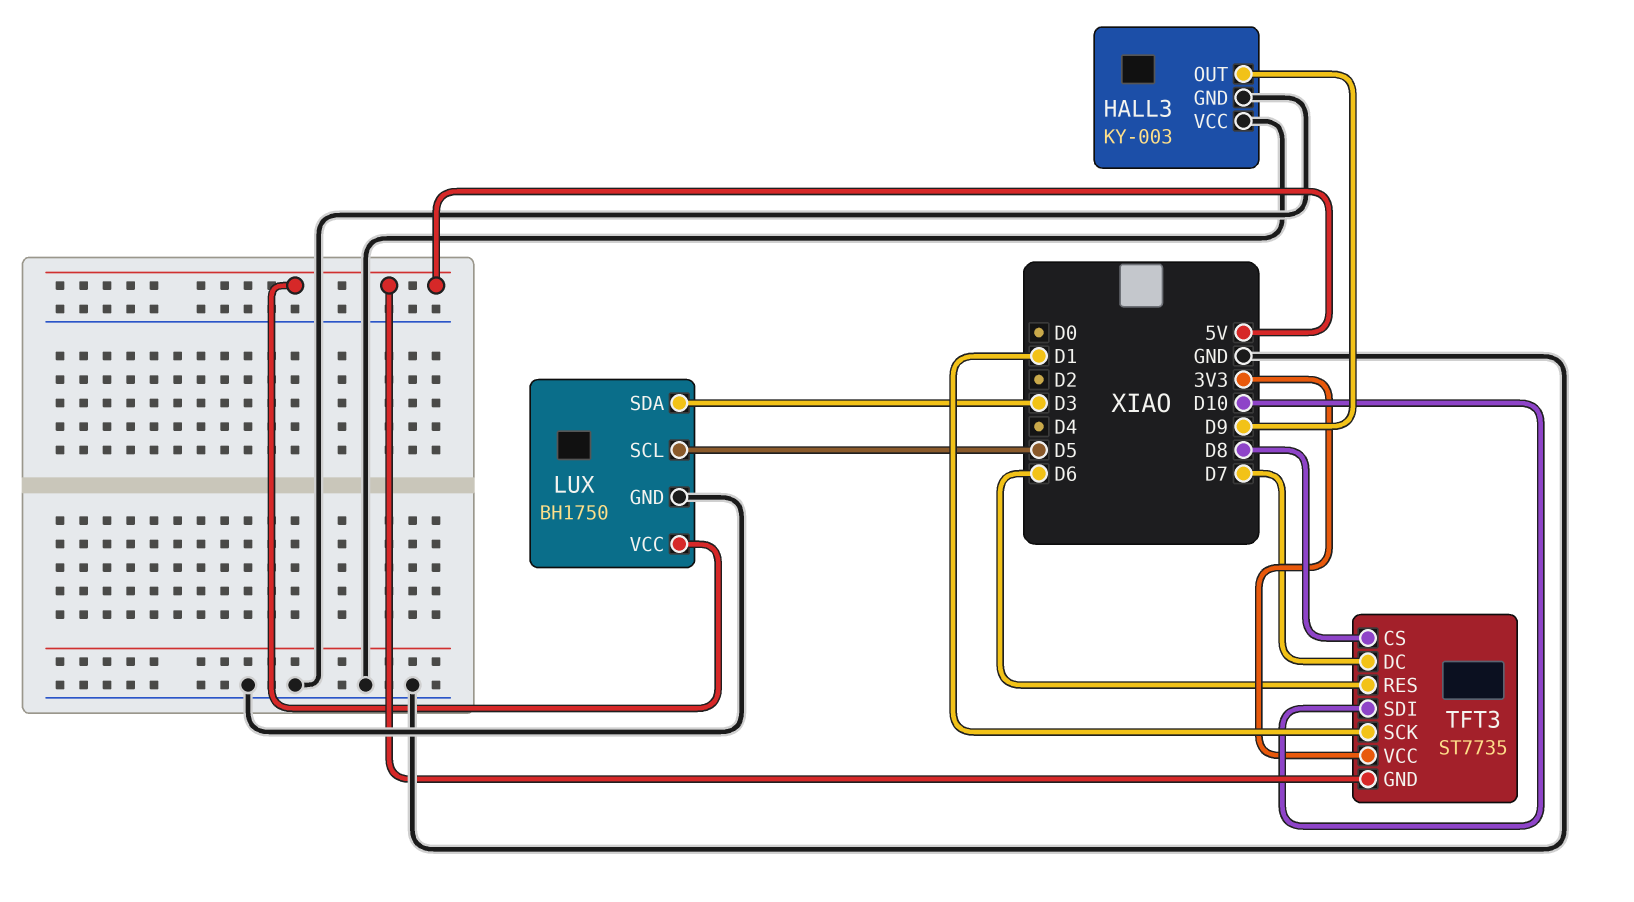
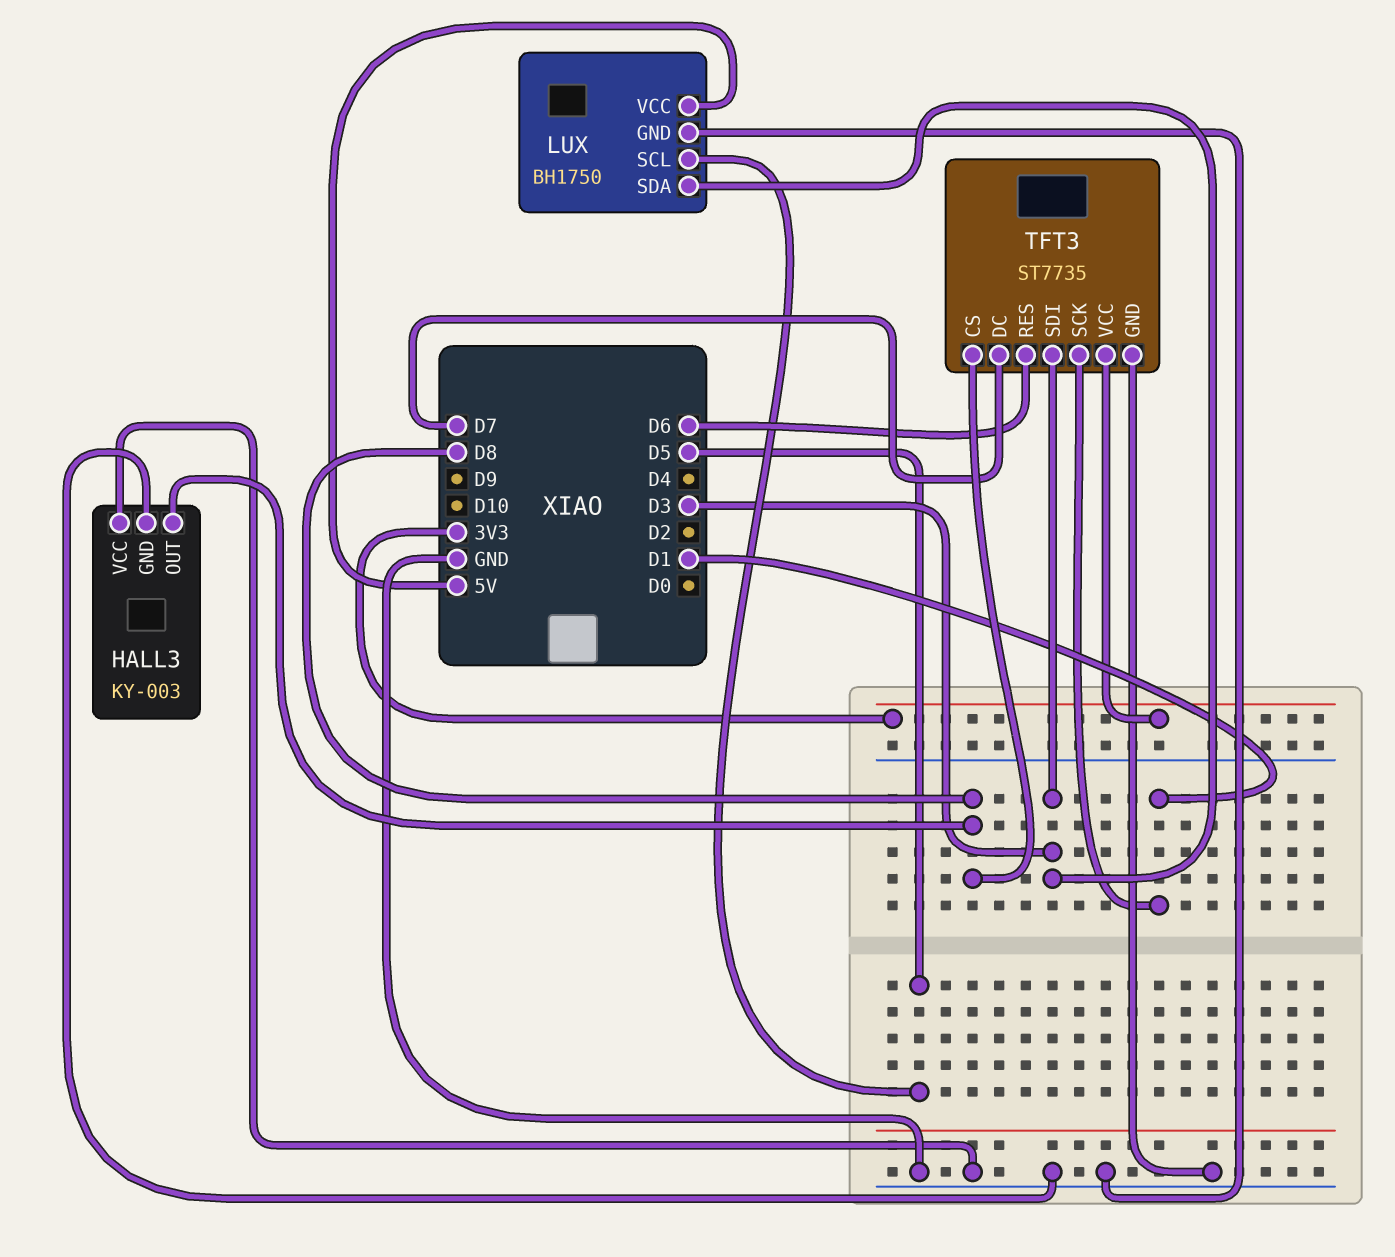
HALL3 pin OUT: D9 -> D8
TFT3 pin GND: 5V -> GND
TFT3 pin SDI: D10 -> D3

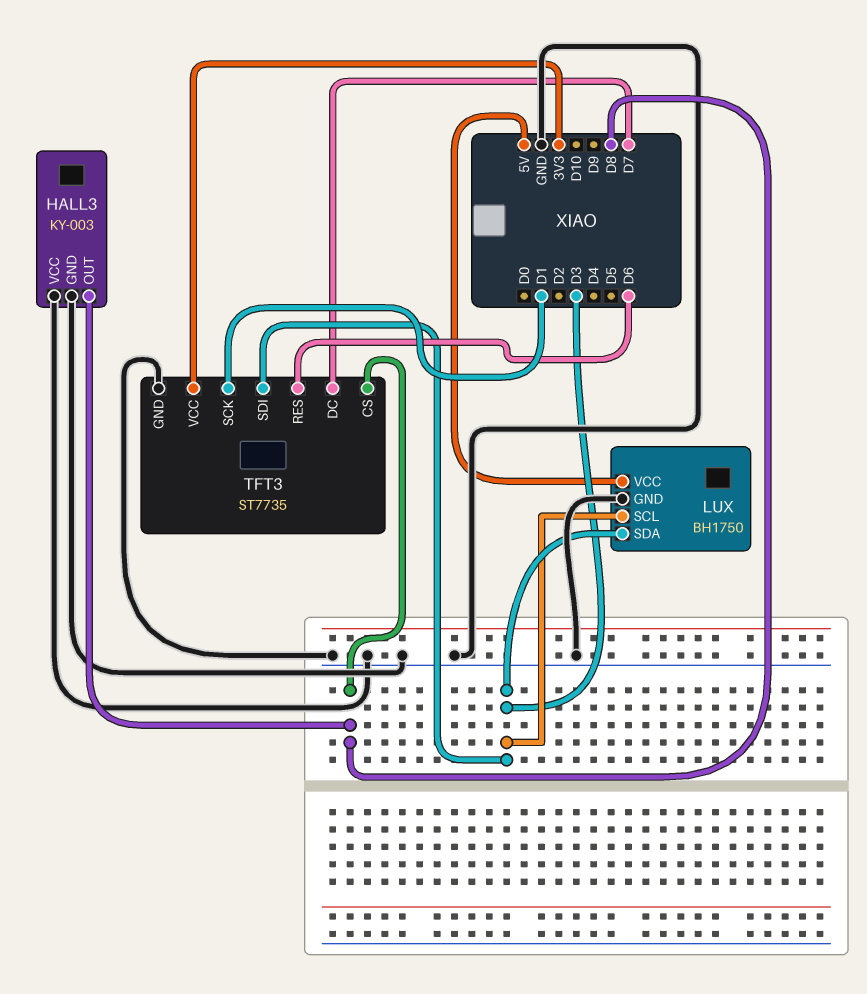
LUX pin SCL: D5 -> D3

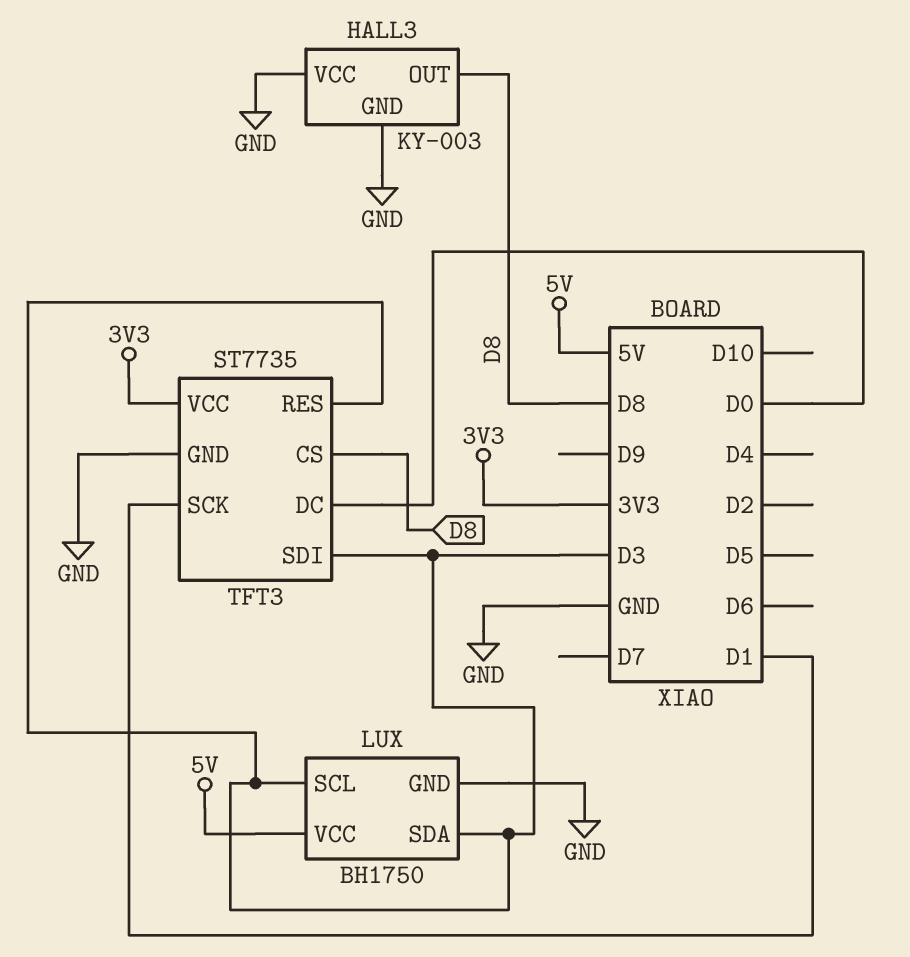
TFT3 pin DC: D7 -> D0
TFT3 pin RES: D6 -> D3

